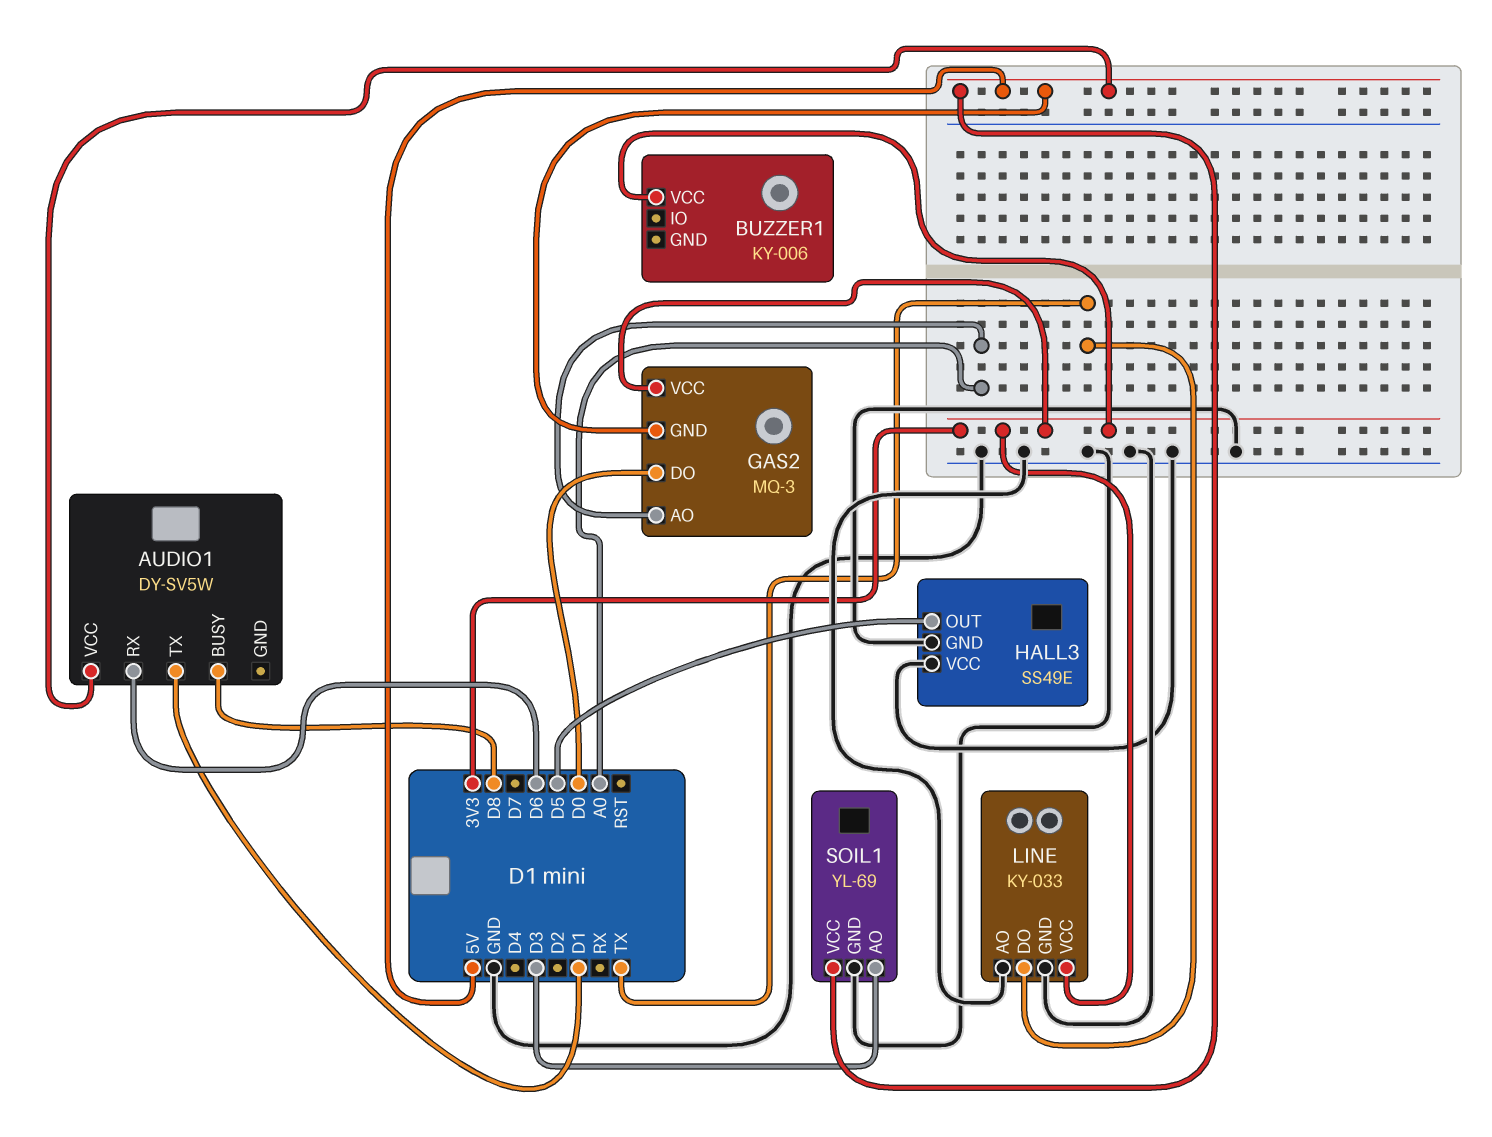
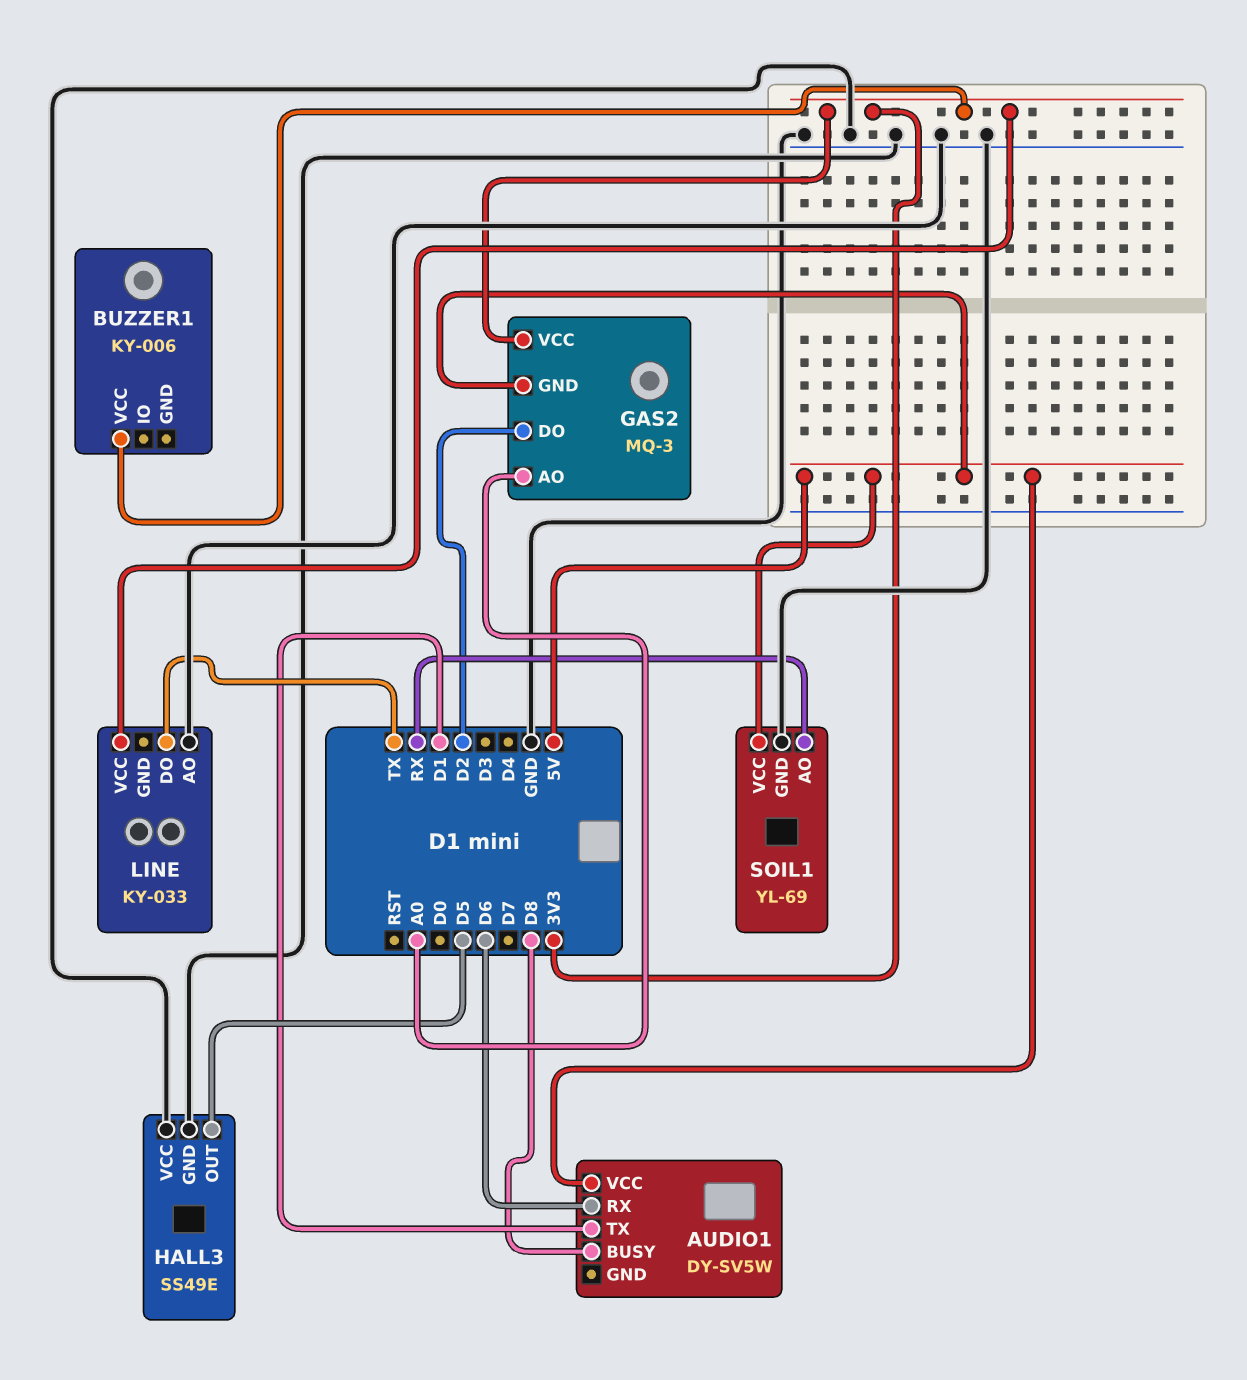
GAS2 pin DO: D0 -> D2
LINE pin GND: GND -> none
SOIL1 pin AO: D3 -> RX

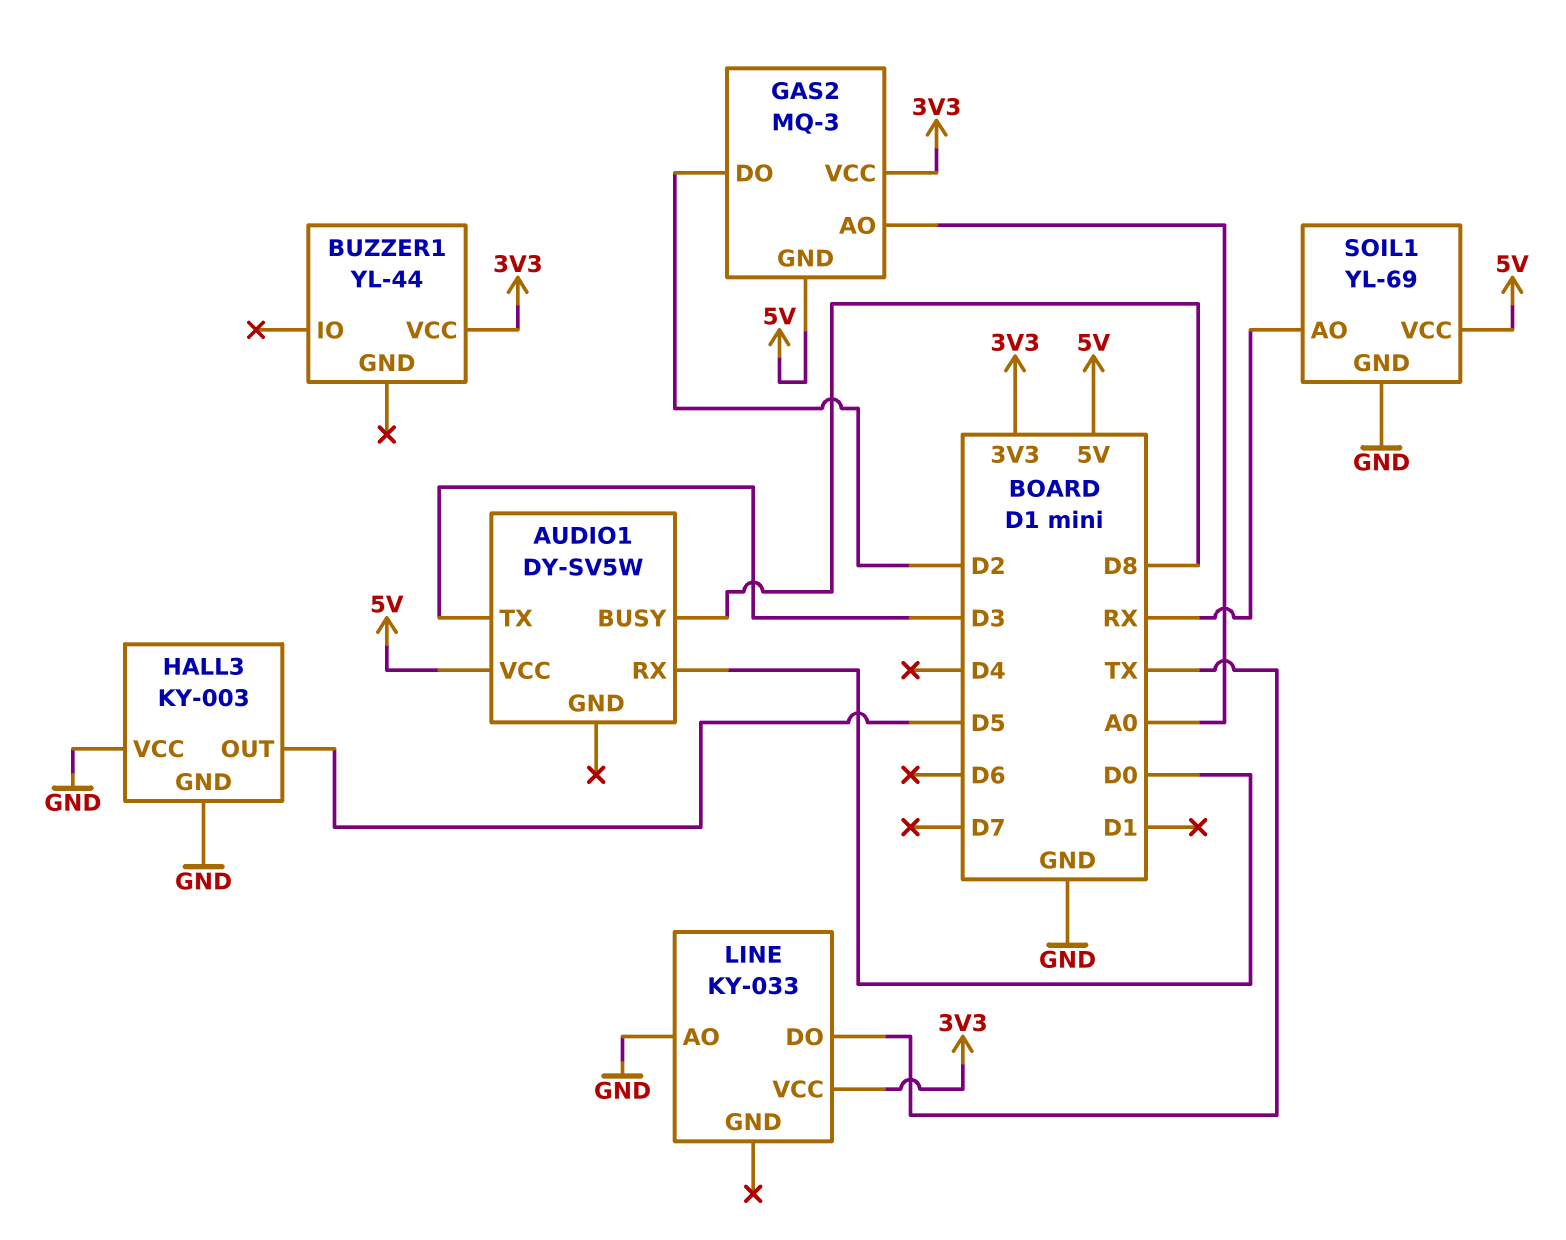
AUDIO1 pin RX: D6 -> D0
AUDIO1 pin TX: D1 -> D3
BUZZER1: KY-006 -> YL-44
HALL3: SS49E -> KY-003

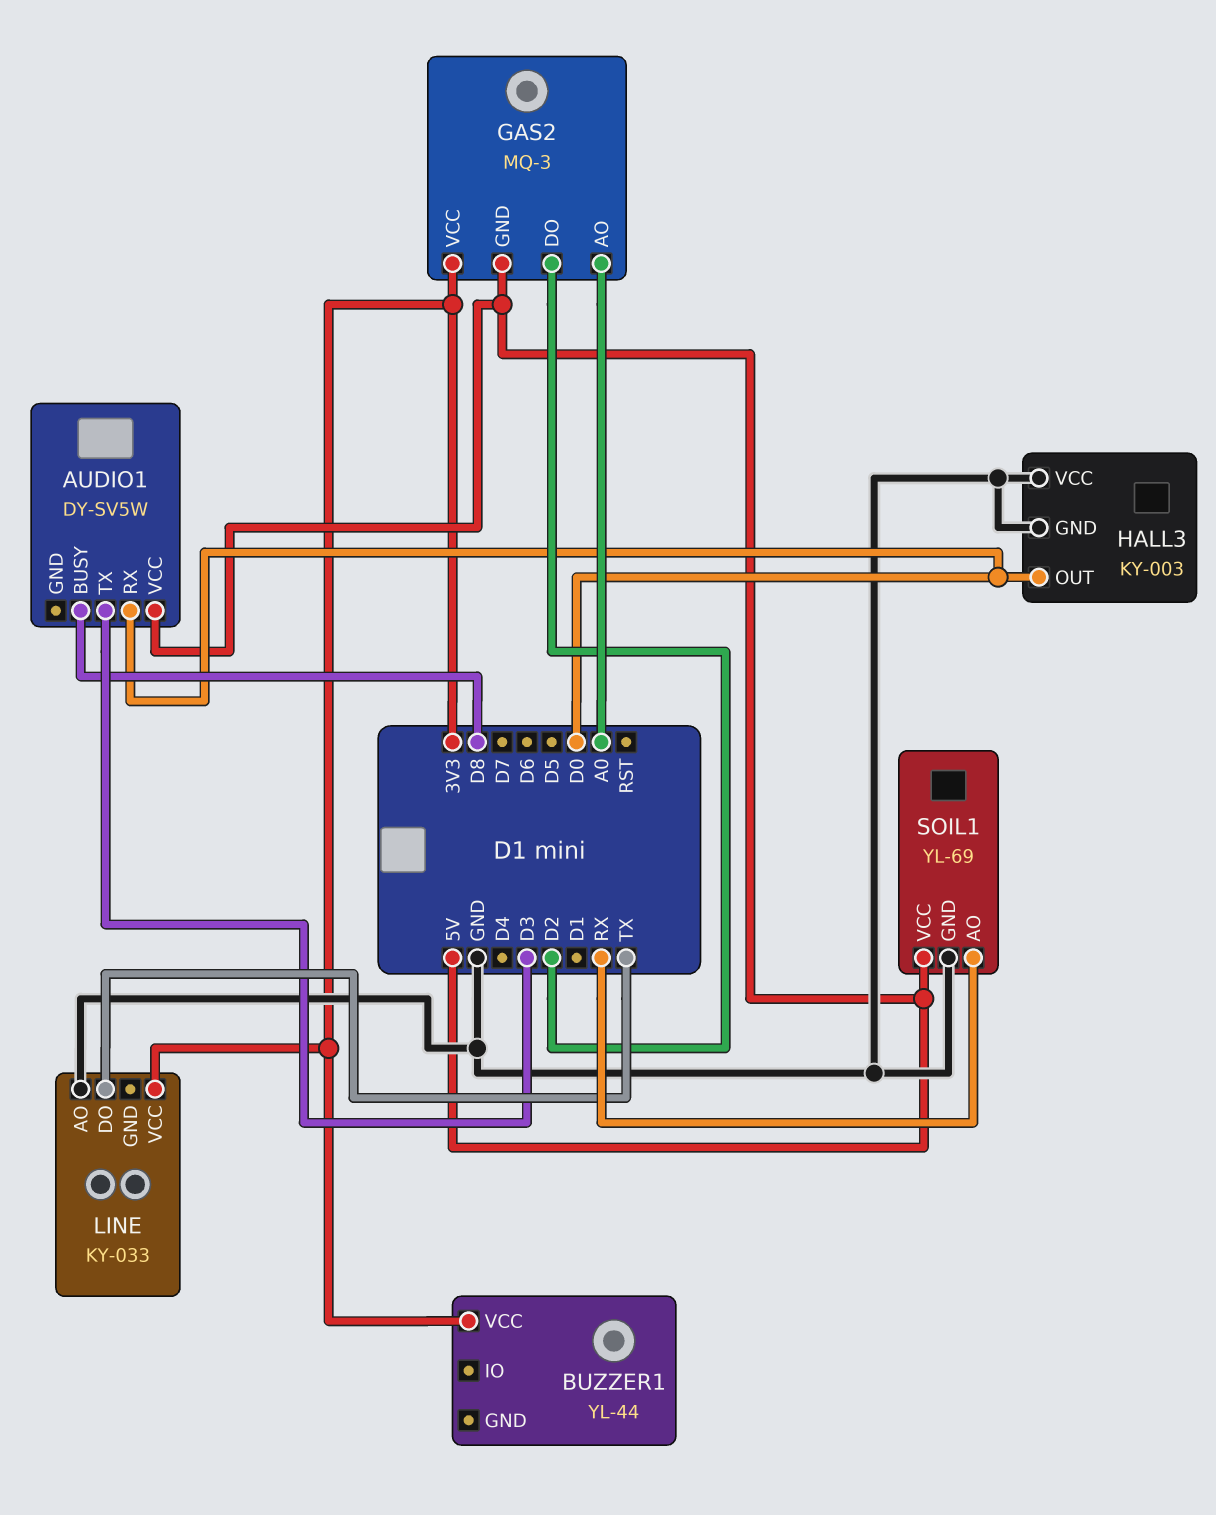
HALL3 pin OUT: D5 -> D0

